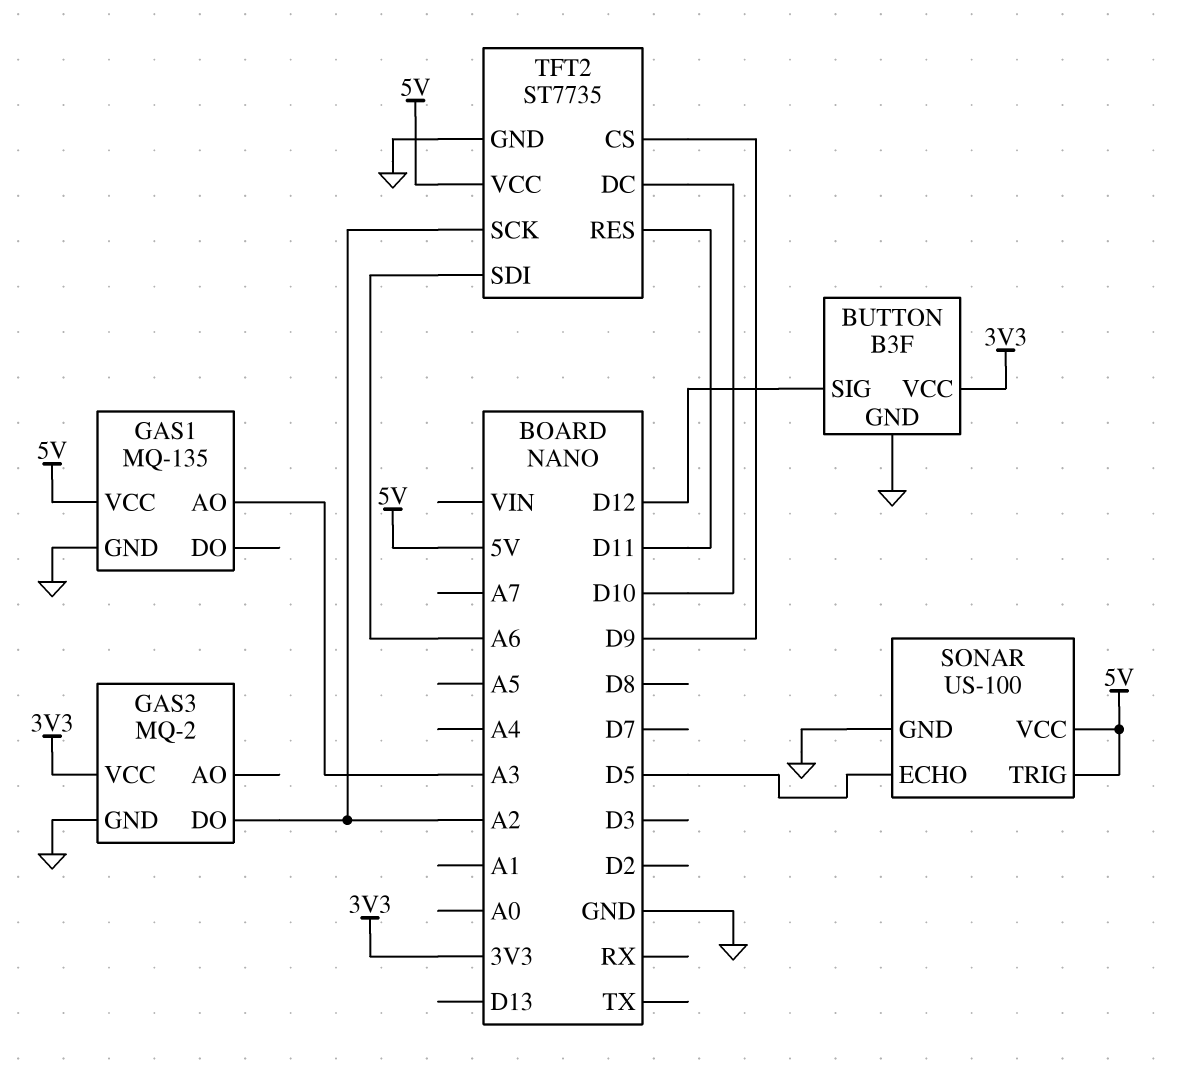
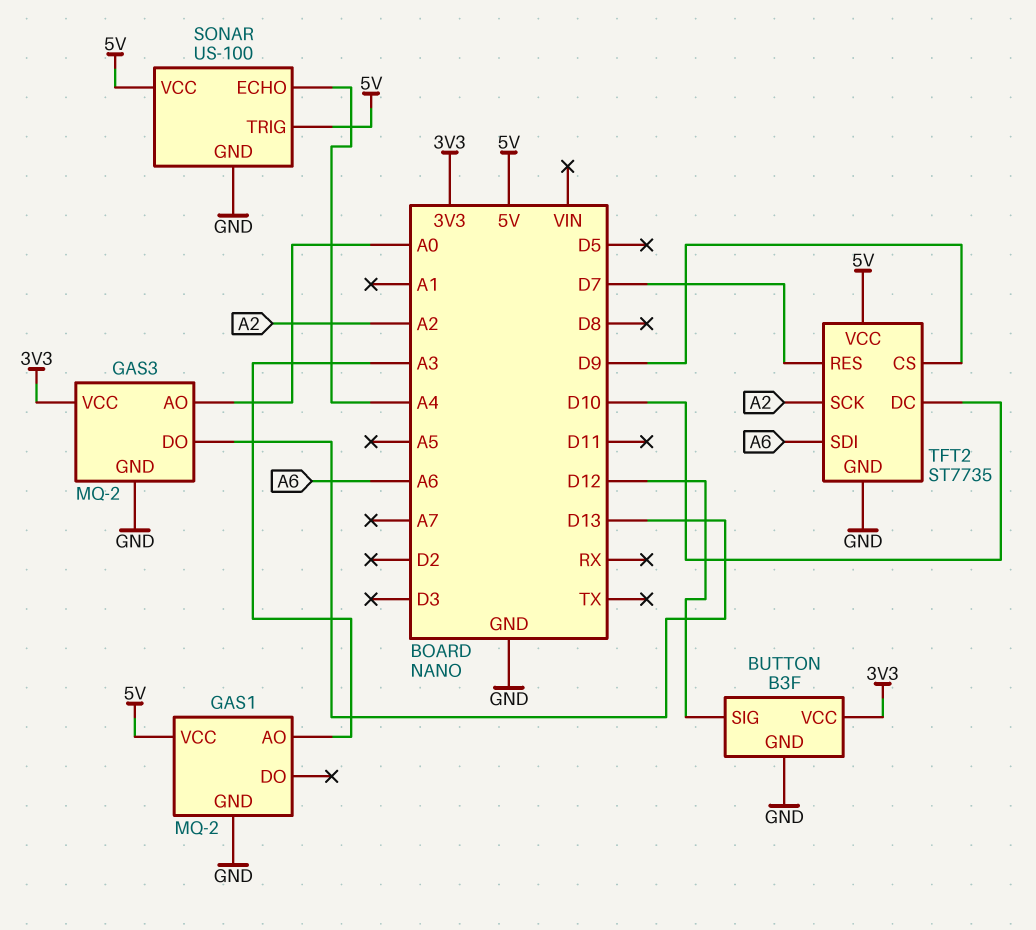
GAS1: MQ-135 -> MQ-2
GAS3 pin AO: none -> A0
GAS3 pin DO: A2 -> D13
SONAR pin ECHO: D5 -> A4
TFT2 pin RES: D11 -> D7

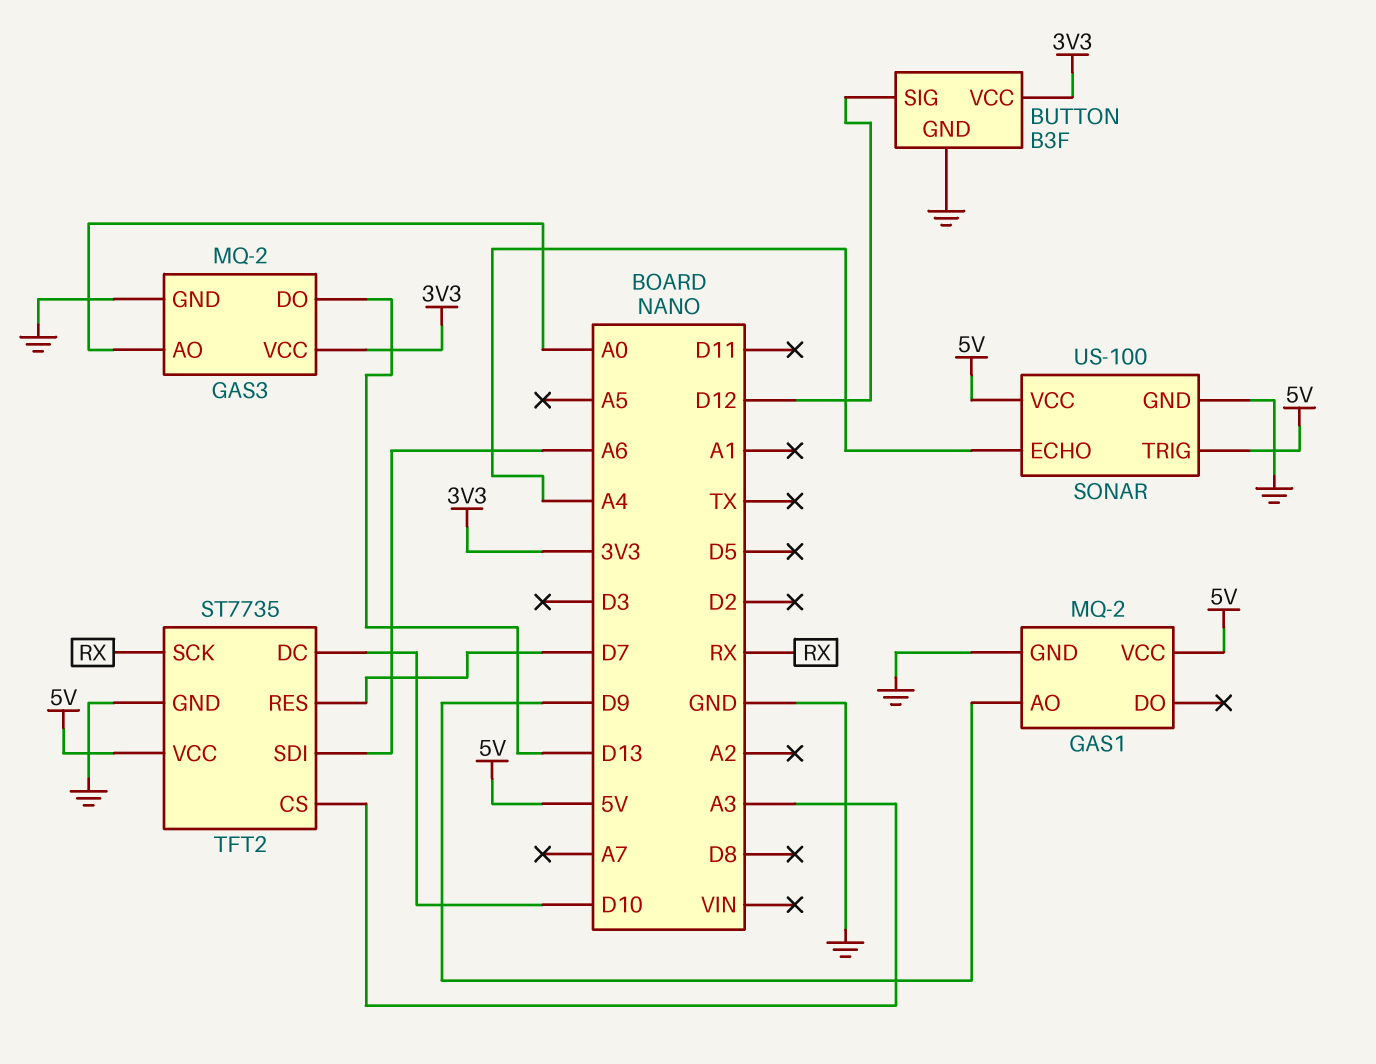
GAS1 pin AO: A3 -> D9
TFT2 pin CS: D9 -> A3
TFT2 pin SCK: A2 -> RX

